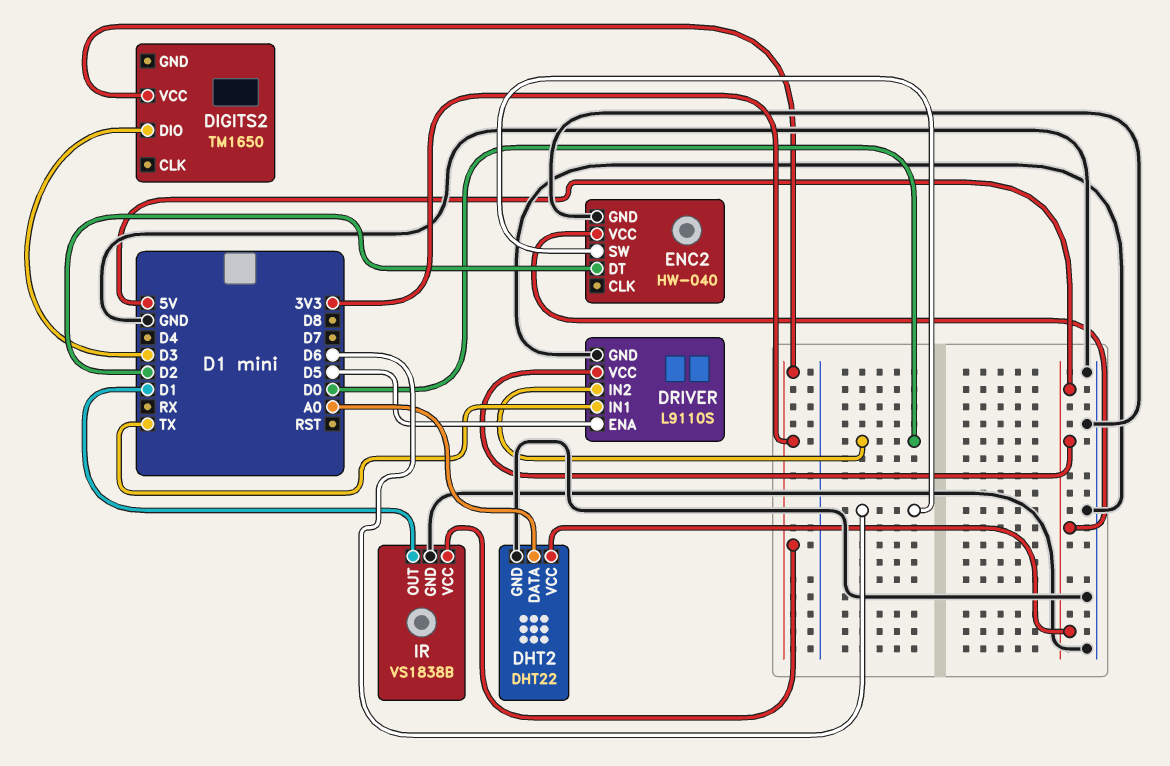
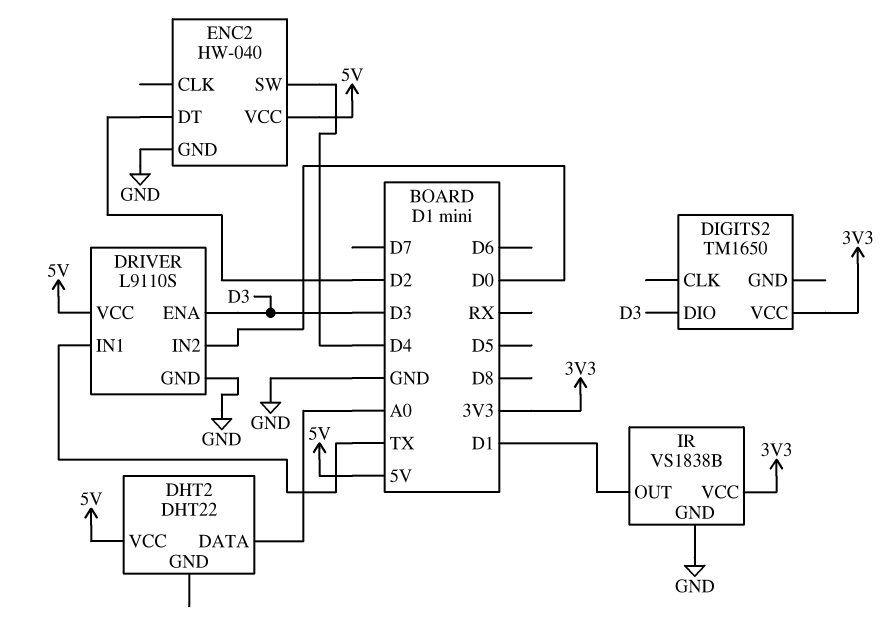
DHT2 pin GND: GND -> none
DRIVER pin ENA: D5 -> D3
ENC2 pin SW: D6 -> D4

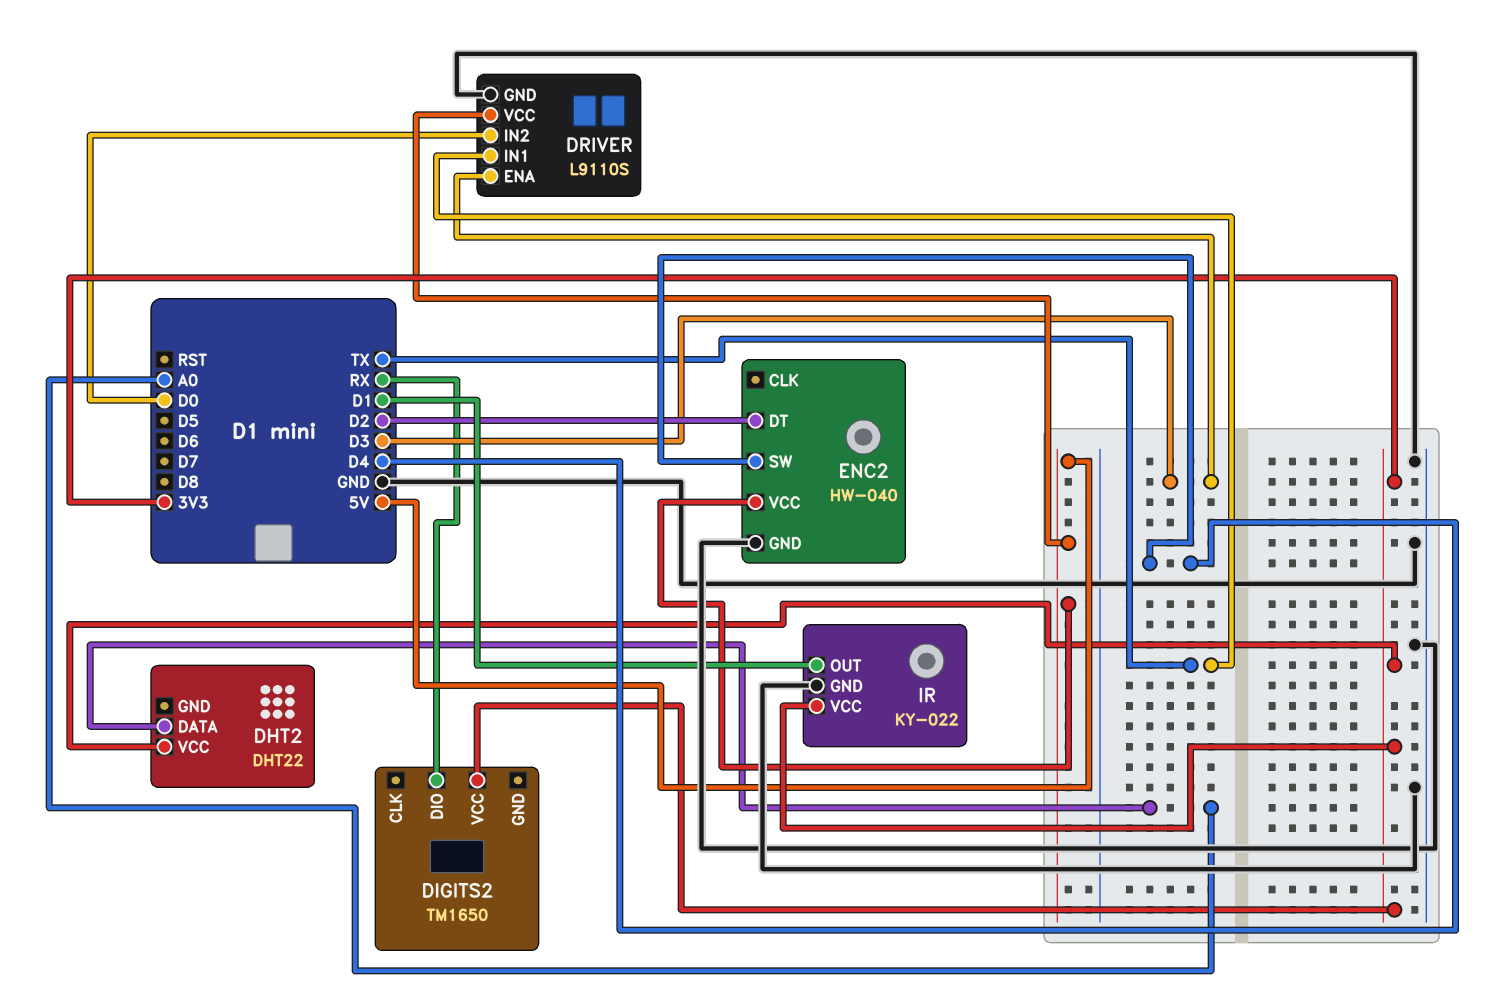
DHT2 pin VCC: 5V -> 3V3
DIGITS2 pin DIO: D3 -> RX
IR: VS1838B -> KY-022

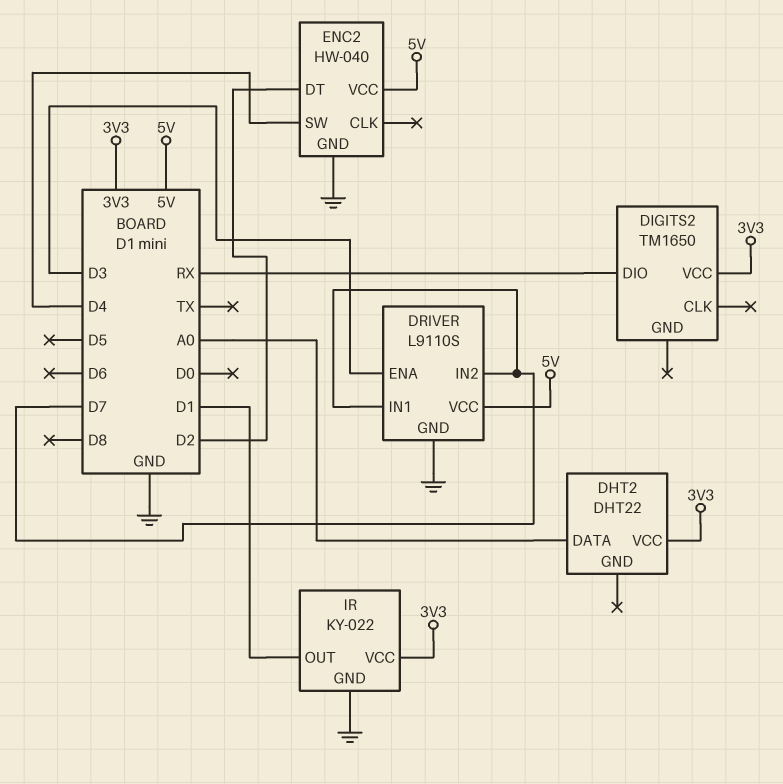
DRIVER pin IN1: TX -> D7
DRIVER pin IN2: D0 -> D7

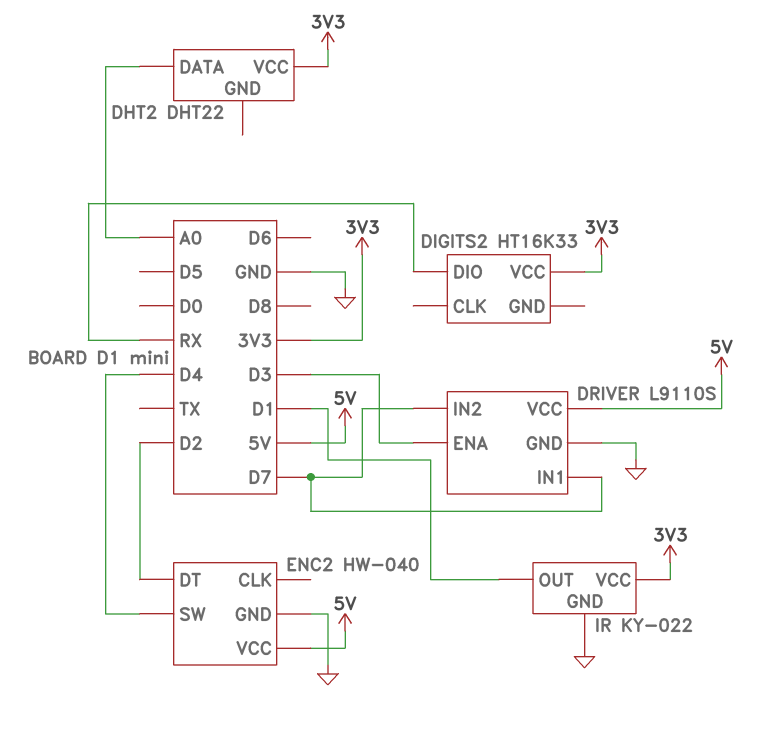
DIGITS2: TM1650 -> HT16K33

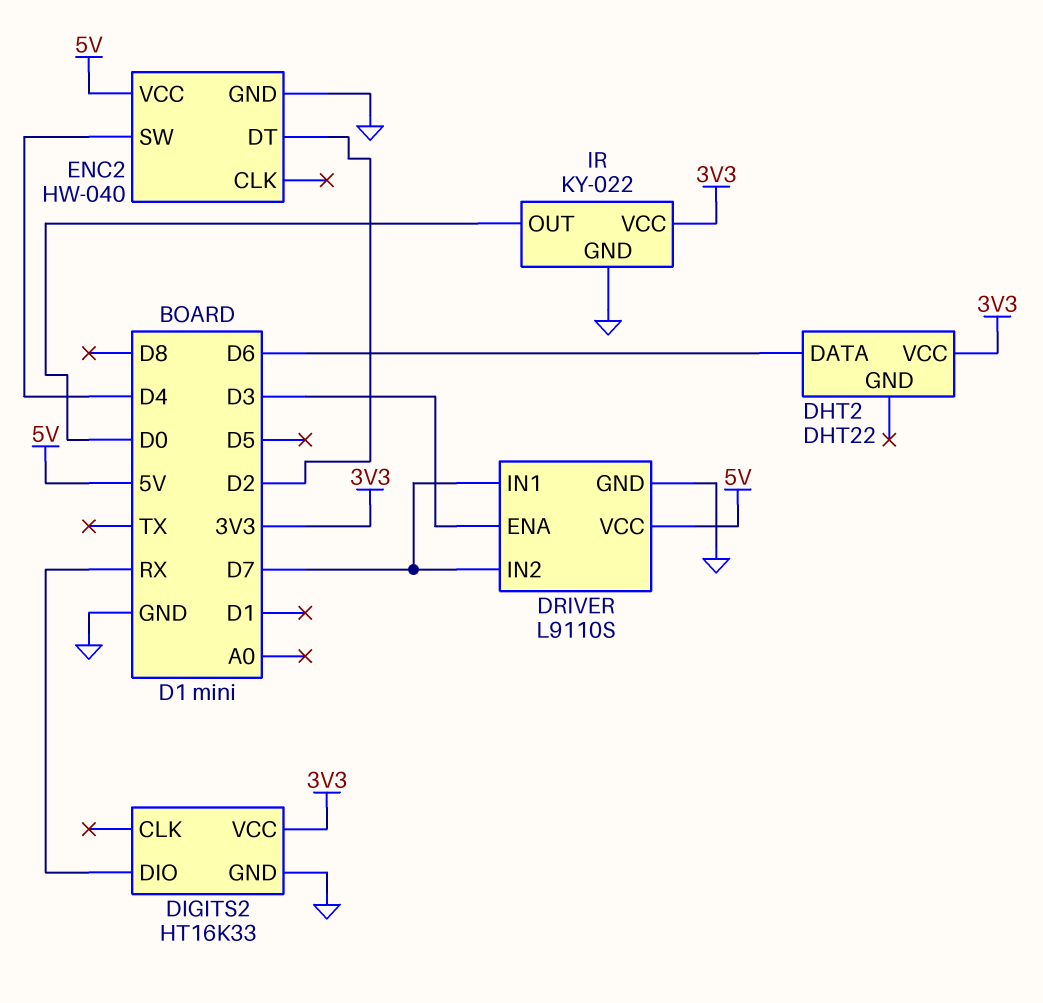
DHT2 pin DATA: A0 -> D6
DIGITS2 pin GND: none -> GND
IR pin OUT: D1 -> D0

